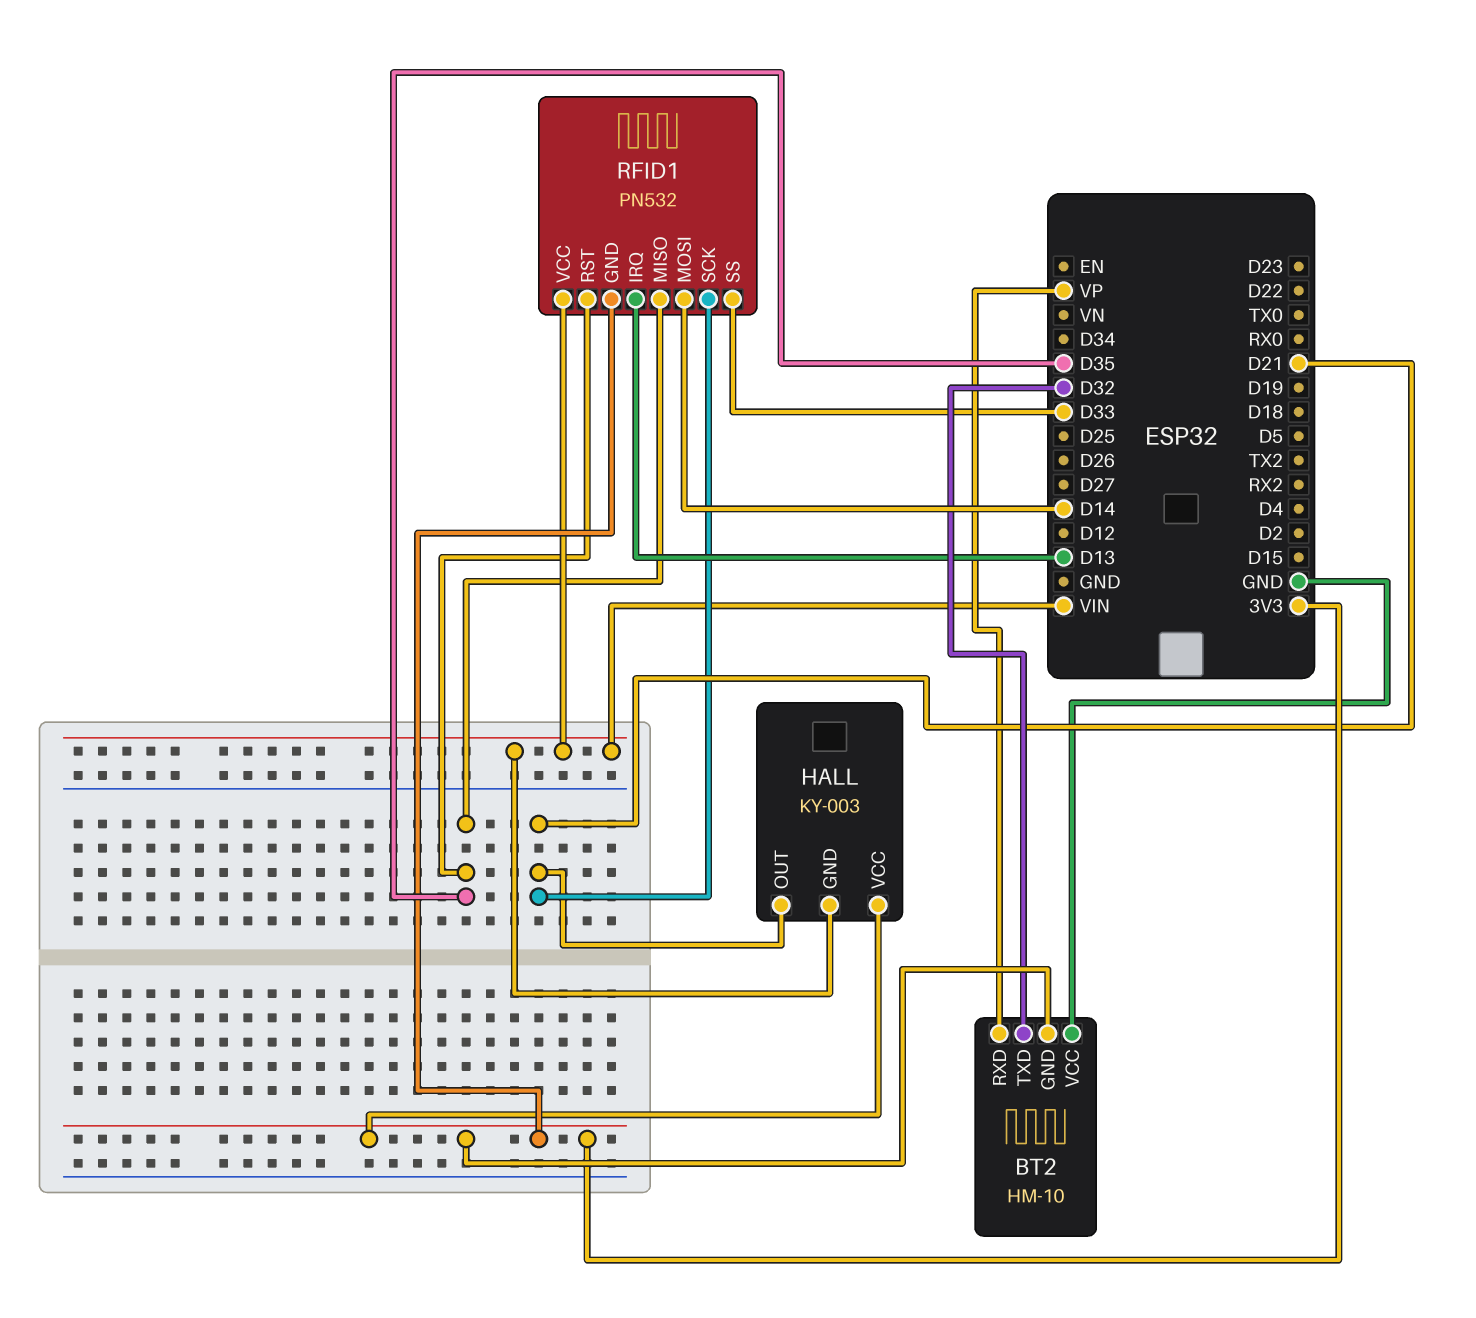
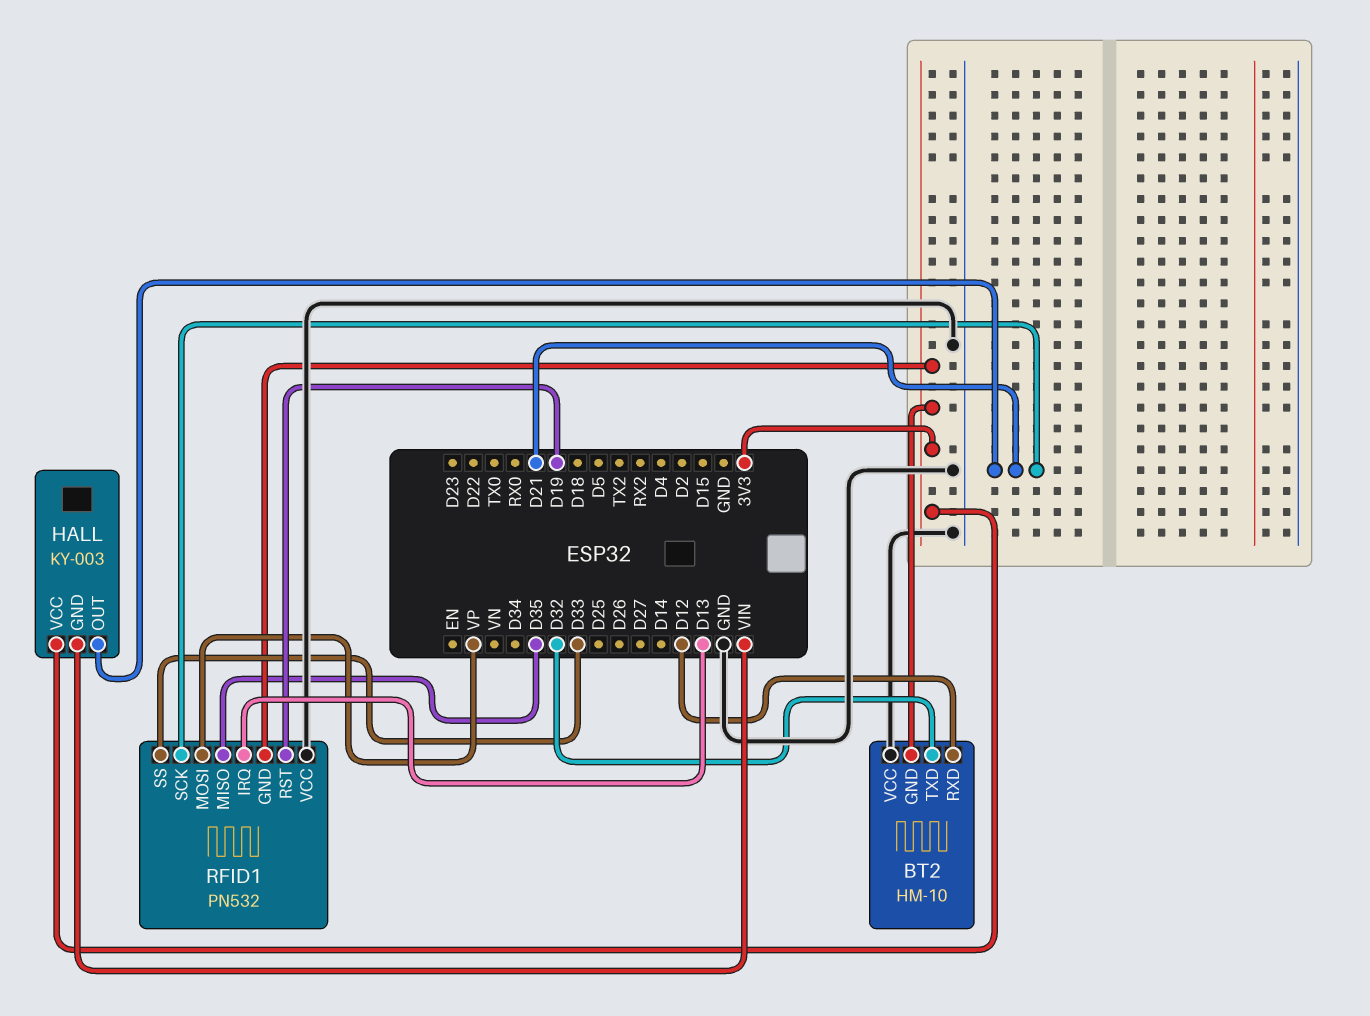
BT2 pin RXD: VP -> D12
RFID1 pin MOSI: D14 -> VP
RFID1 pin RST: D35 -> D19
RFID1 pin VCC: VIN -> GND

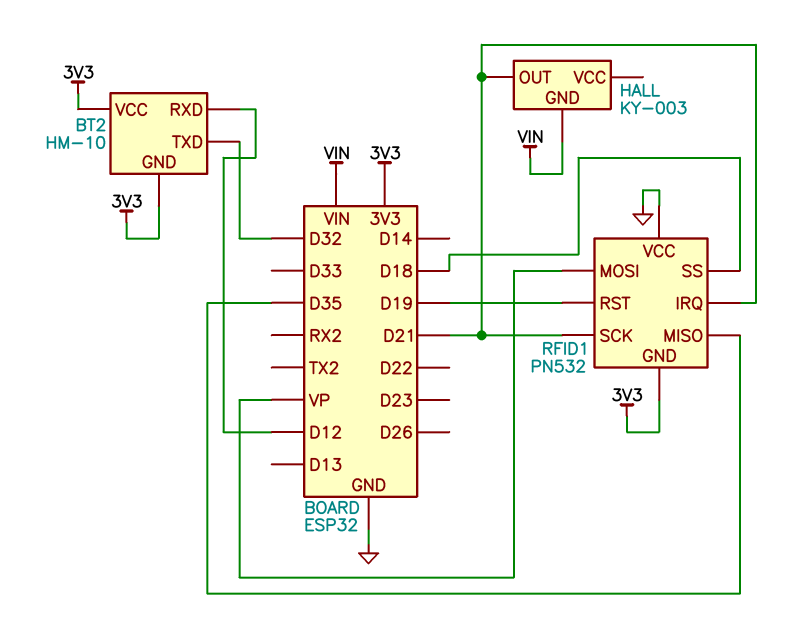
BT2 pin VCC: GND -> 3V3
HALL pin VCC: 3V3 -> none
RFID1 pin IRQ: D13 -> D21
RFID1 pin SS: D33 -> D18

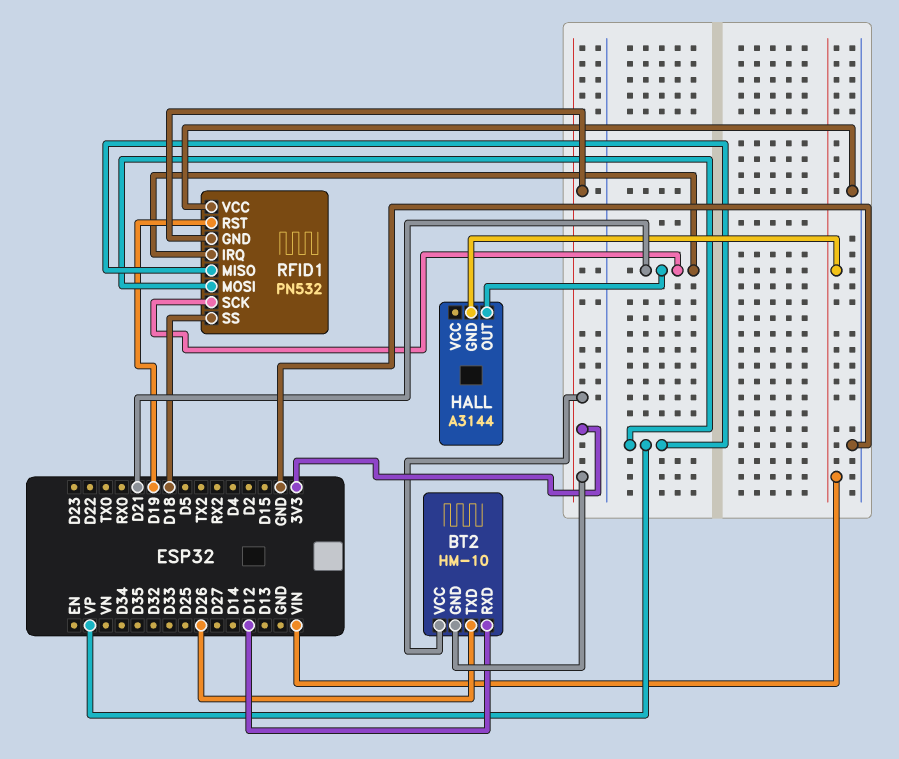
BT2 pin TXD: D32 -> D26
HALL: KY-003 -> A3144
RFID1 pin MISO: D35 -> VP

